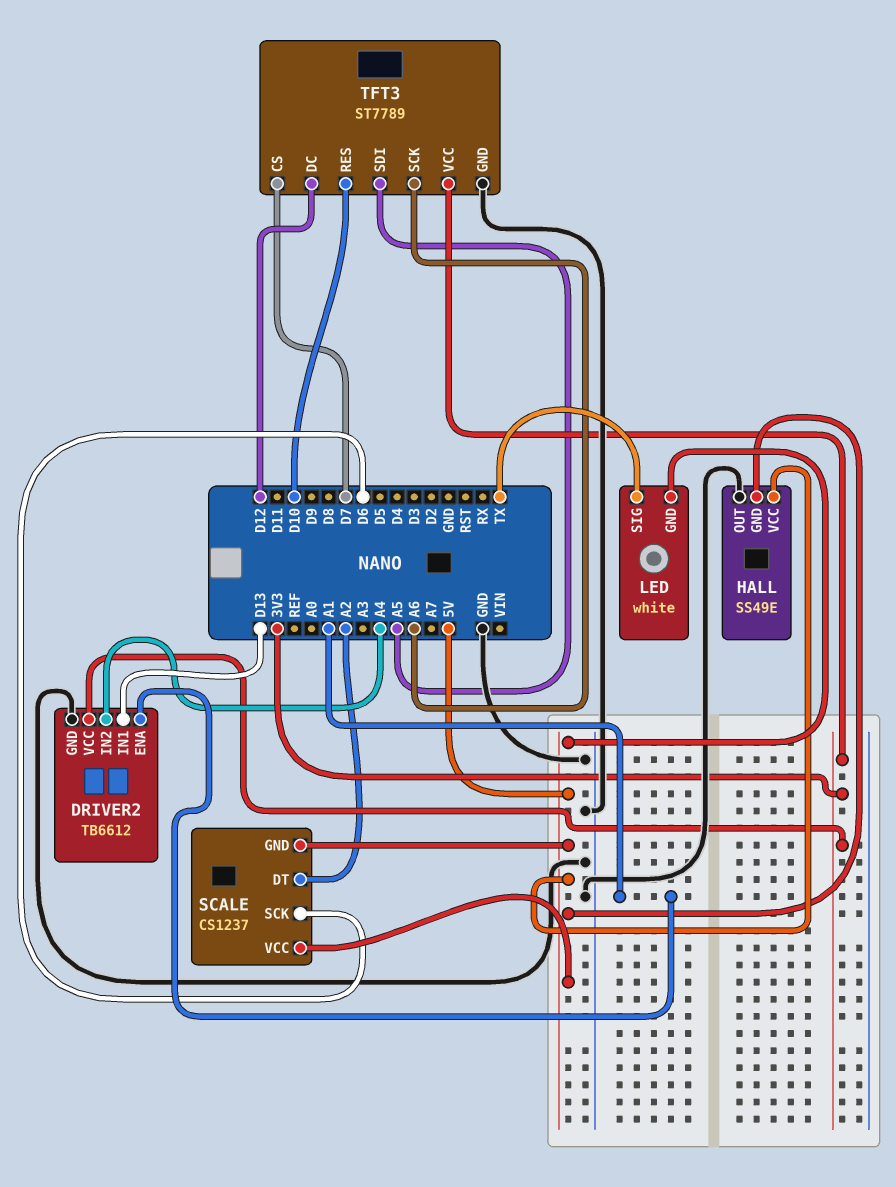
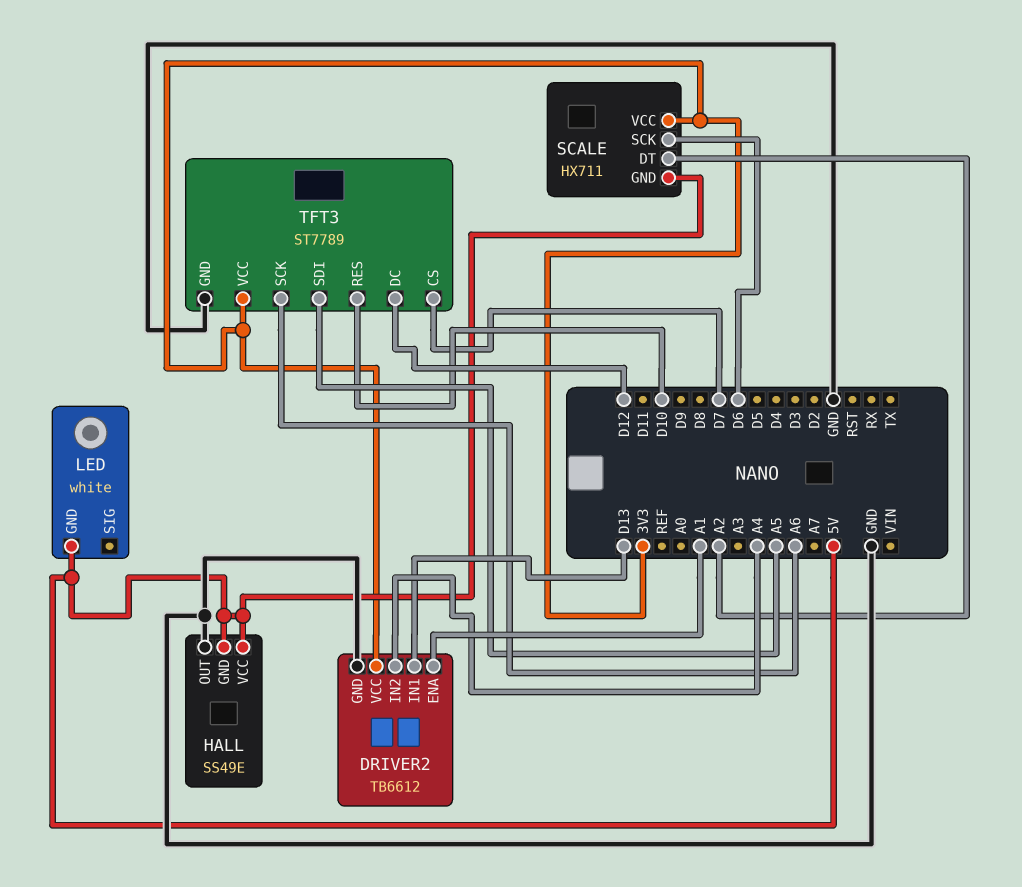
LED pin SIG: TX -> none
SCALE: CS1237 -> HX711
SCALE pin VCC: 5V -> 3V3

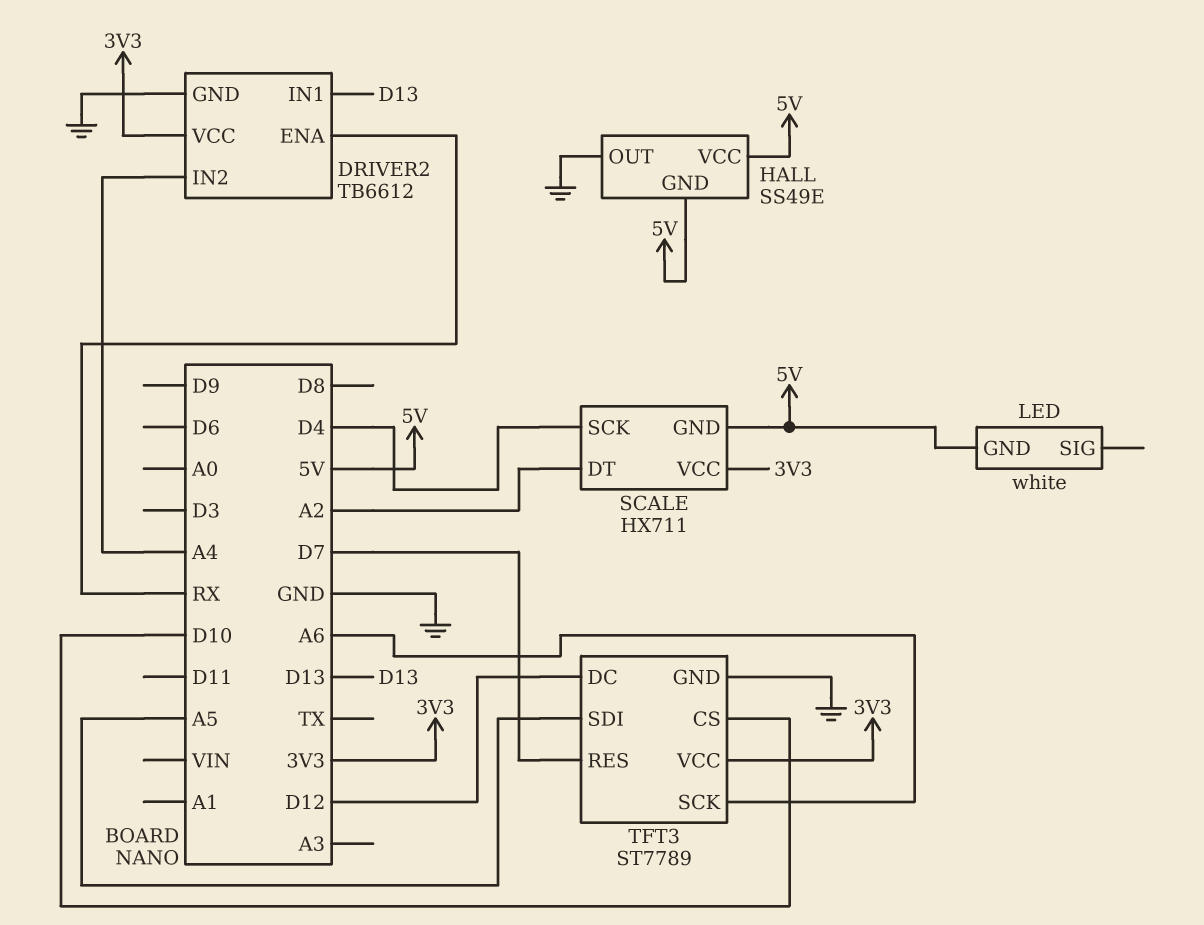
DRIVER2 pin ENA: A1 -> RX
SCALE pin SCK: D6 -> D4
TFT3 pin CS: D7 -> D10
TFT3 pin RES: D10 -> D7

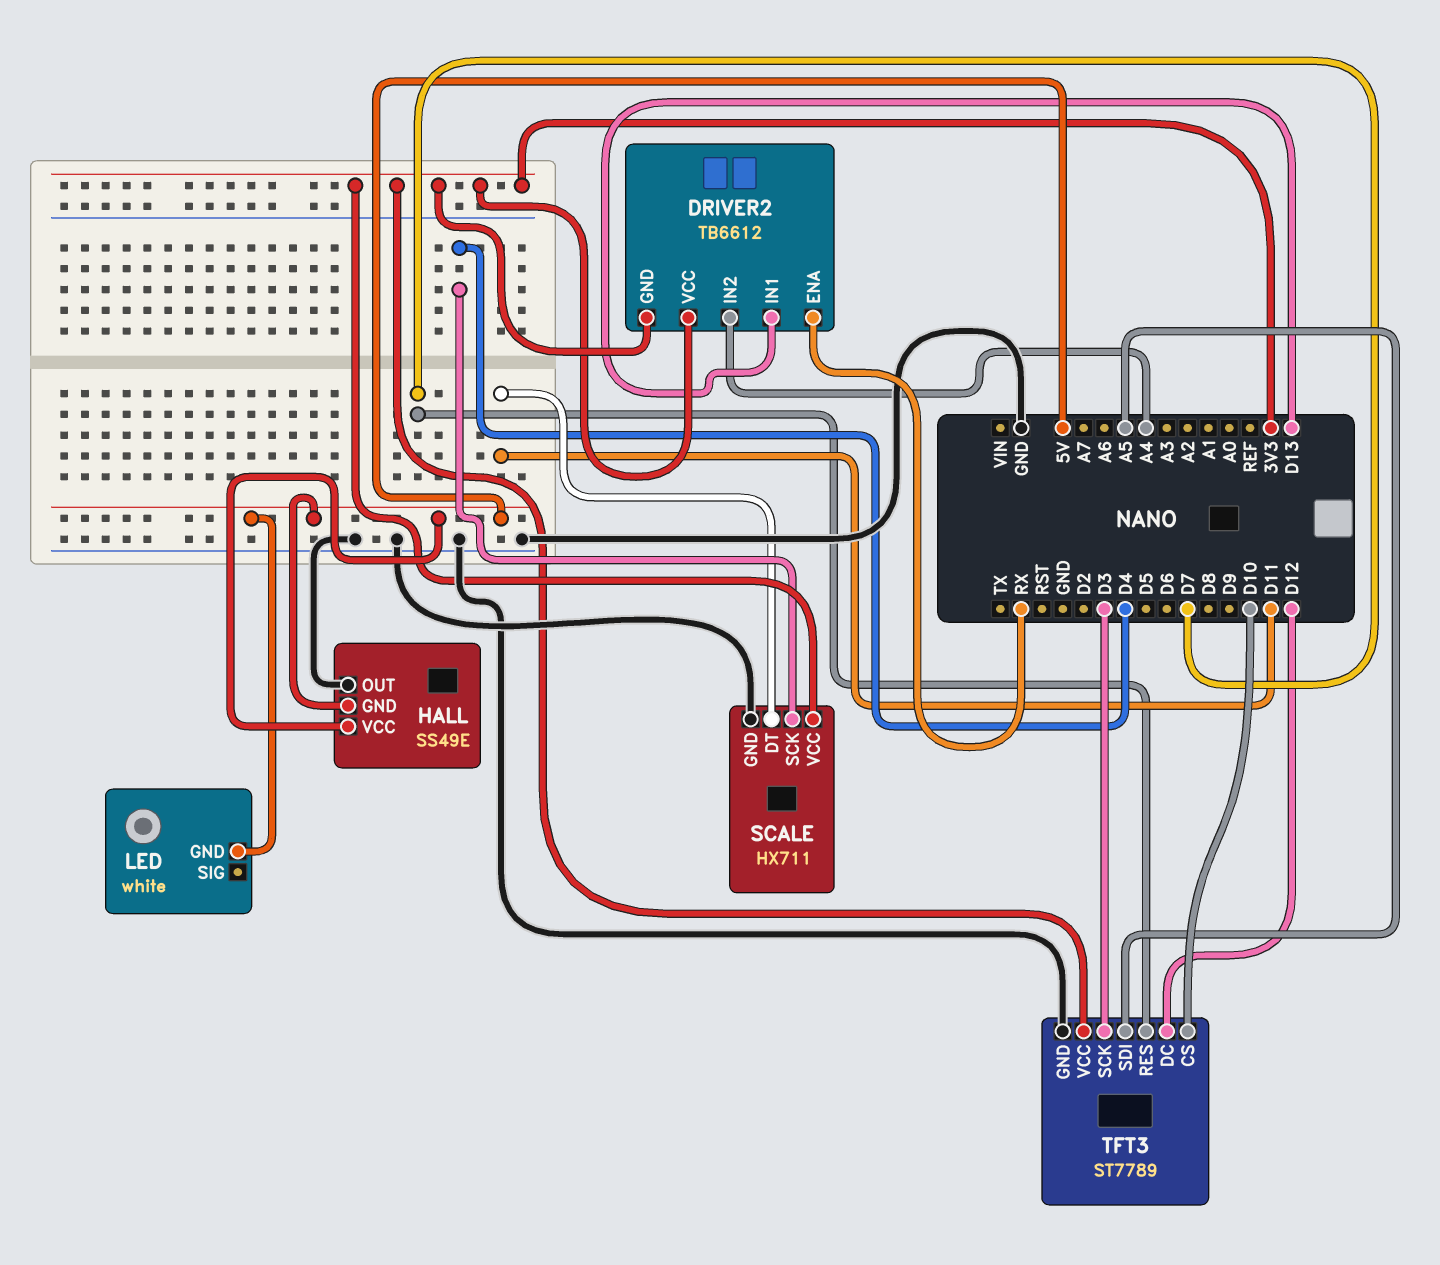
DRIVER2 pin GND: GND -> 3V3
SCALE pin DT: A2 -> D11
SCALE pin GND: 5V -> GND
TFT3 pin SCK: A6 -> D3

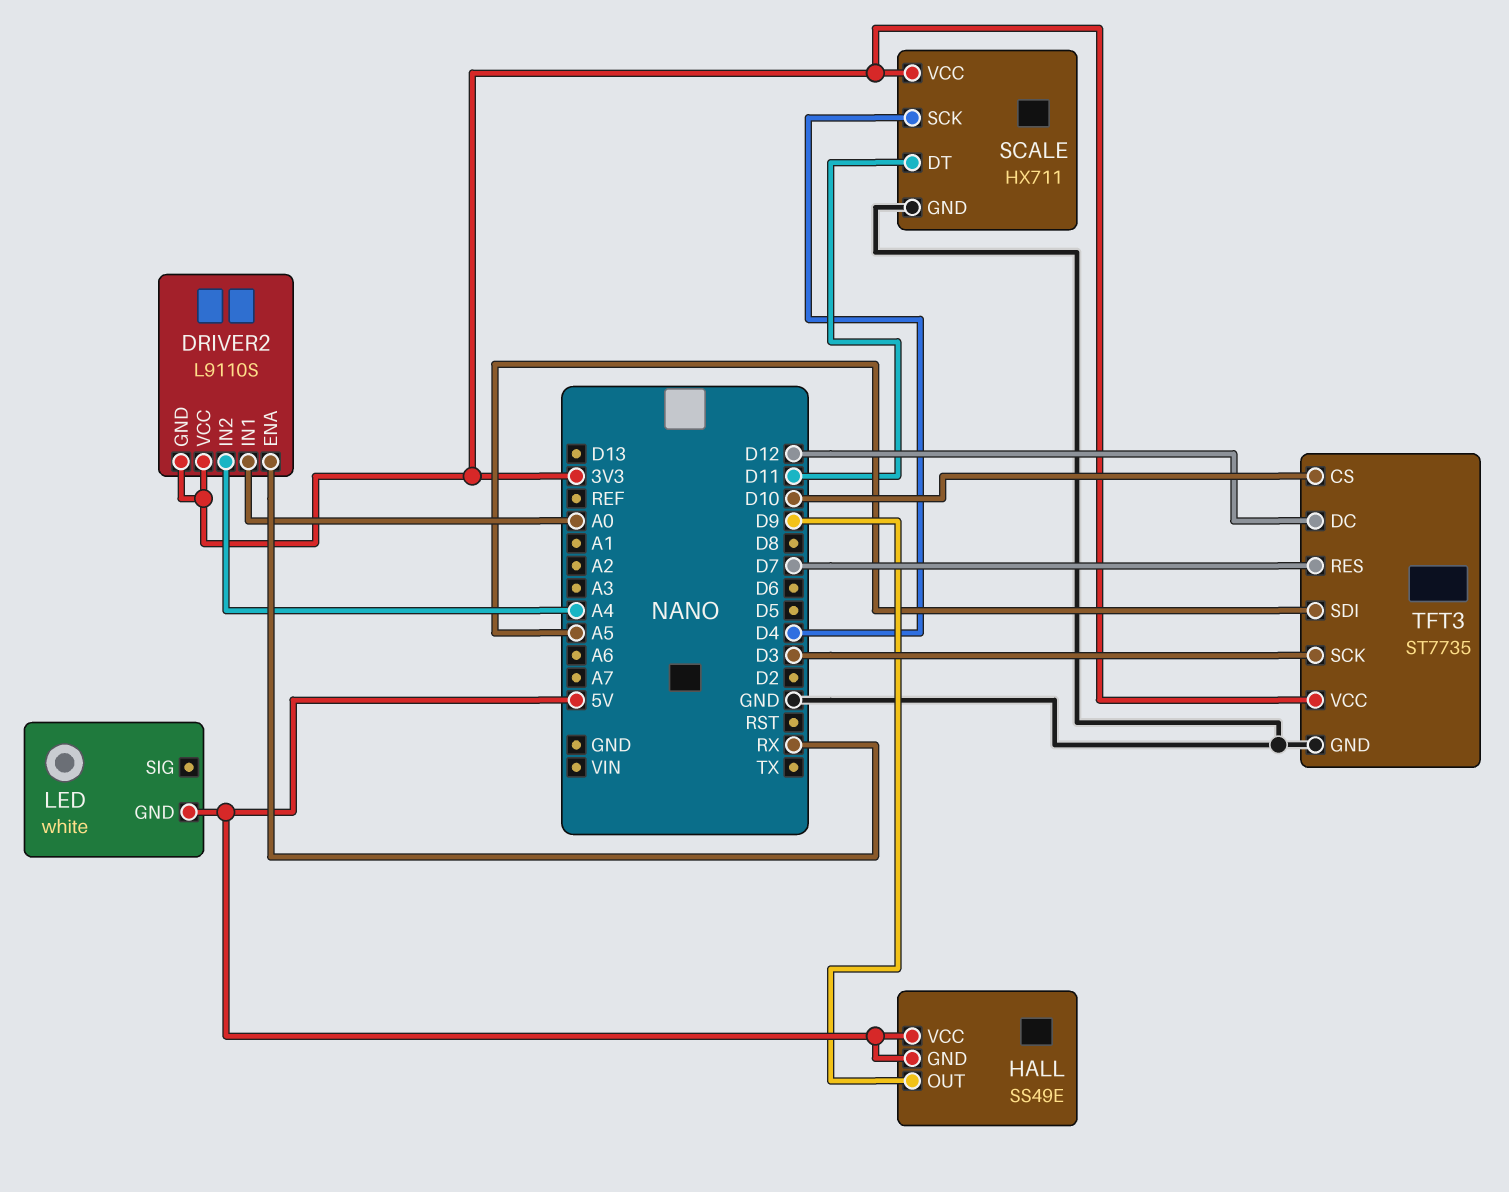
DRIVER2: TB6612 -> L9110S
DRIVER2 pin IN1: D13 -> A0
HALL pin OUT: GND -> D9
TFT3: ST7789 -> ST7735

